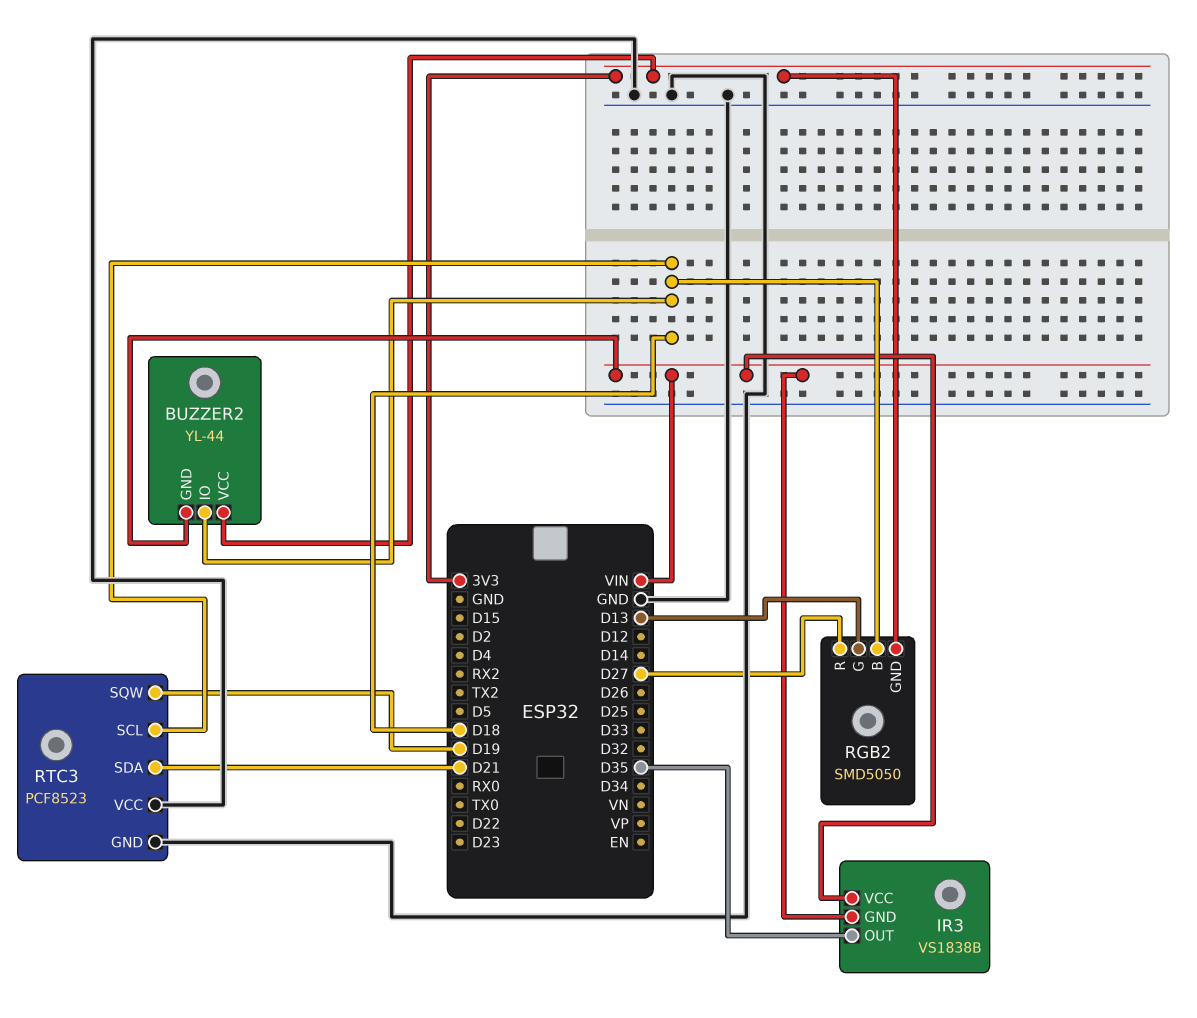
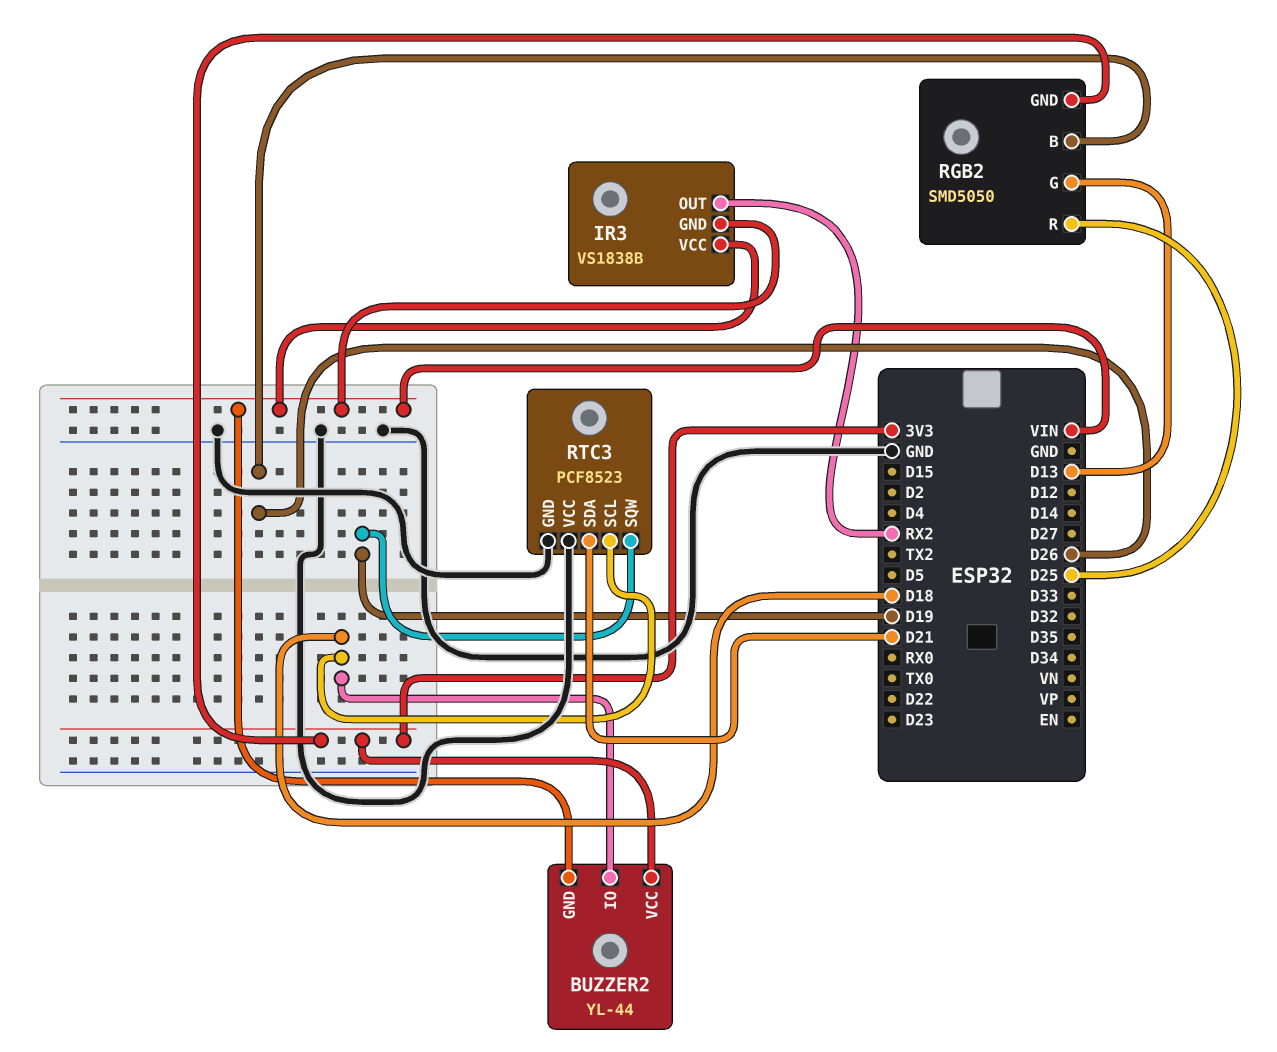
IR3 pin OUT: D35 -> RX2
RGB2 pin B: D18 -> D26
RGB2 pin R: D27 -> D25

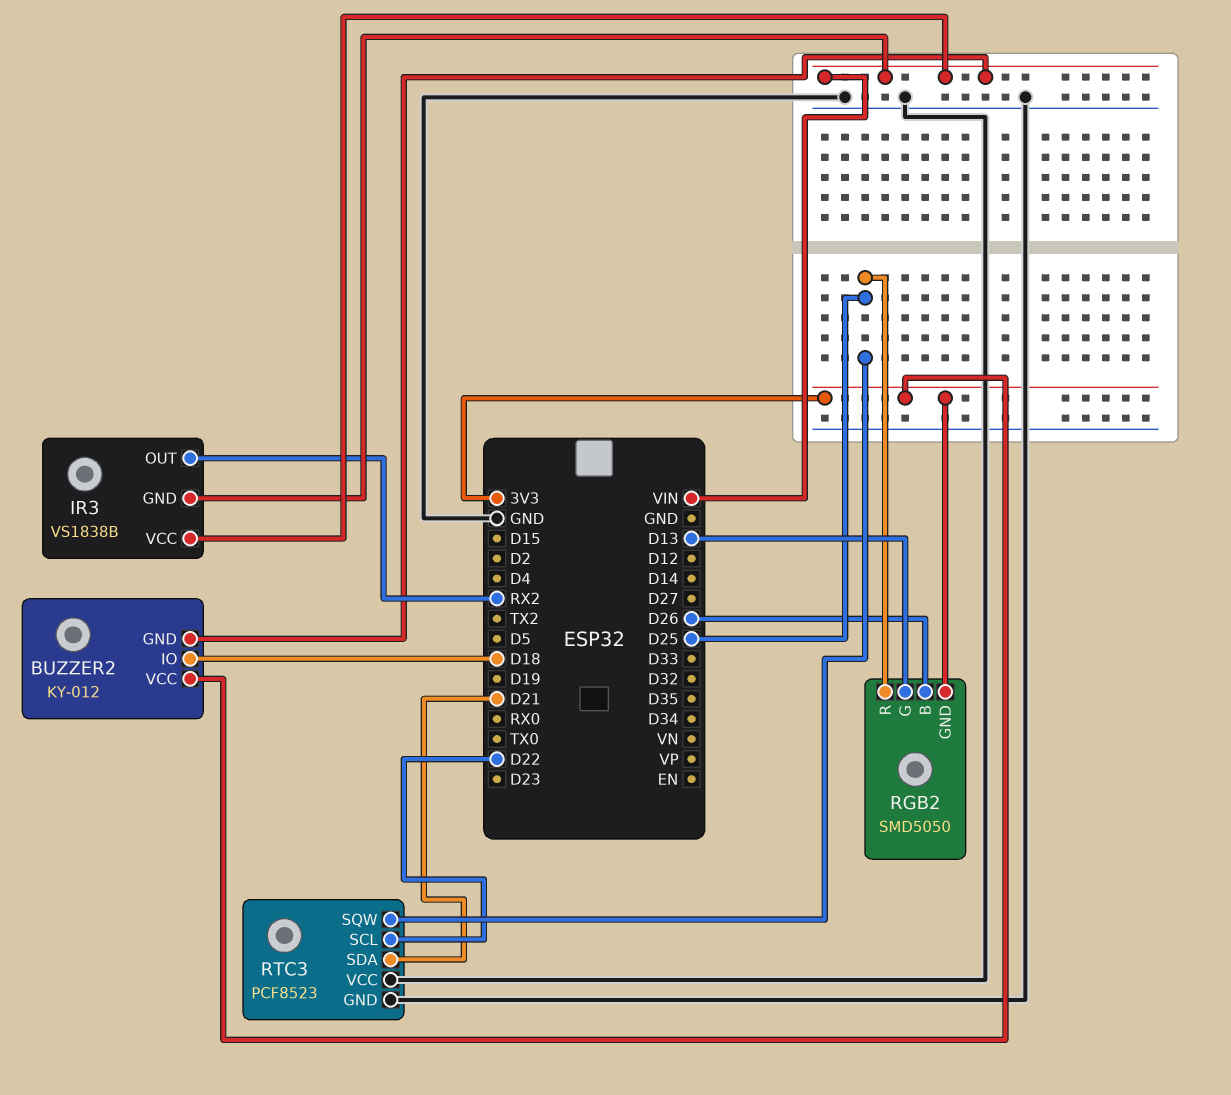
BUZZER2: YL-44 -> KY-012
RTC3 pin SCL: D18 -> D22
RTC3 pin SQW: D19 -> D25

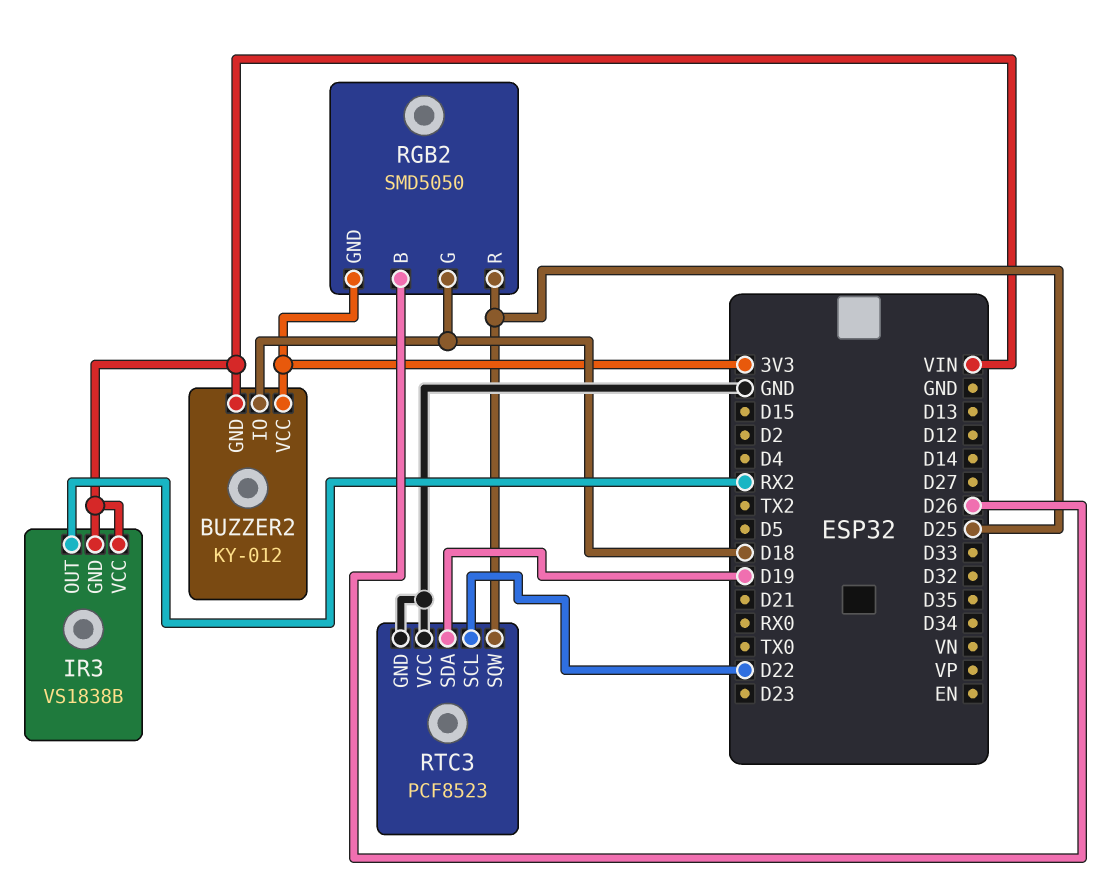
RGB2 pin G: D13 -> D18
RTC3 pin SDA: D21 -> D19

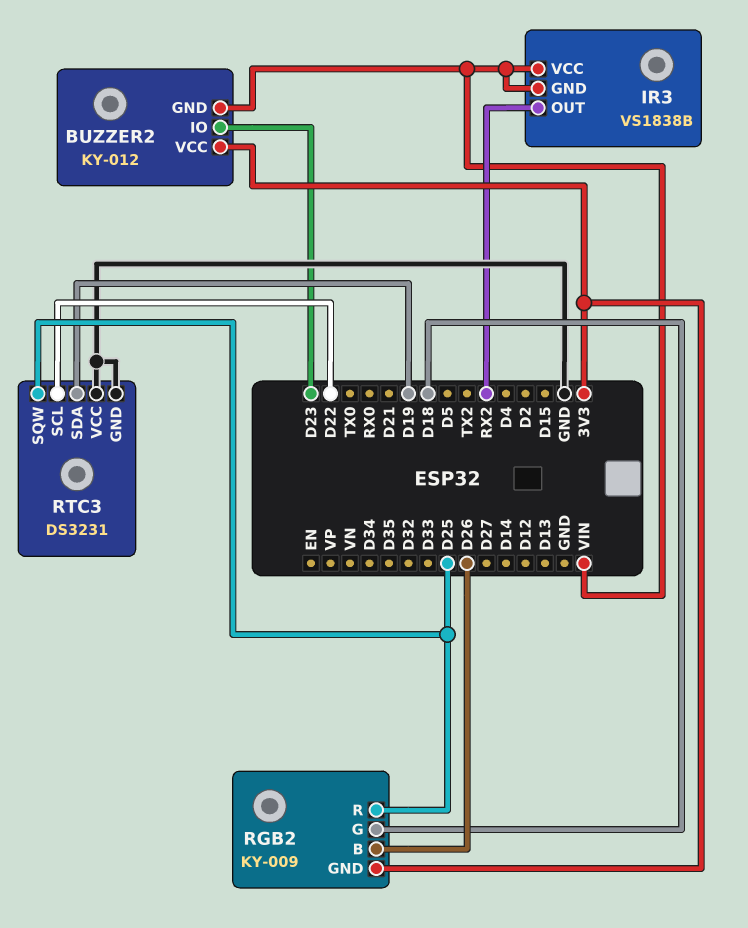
BUZZER2 pin IO: D18 -> D23
RGB2: SMD5050 -> KY-009
RTC3: PCF8523 -> DS3231

